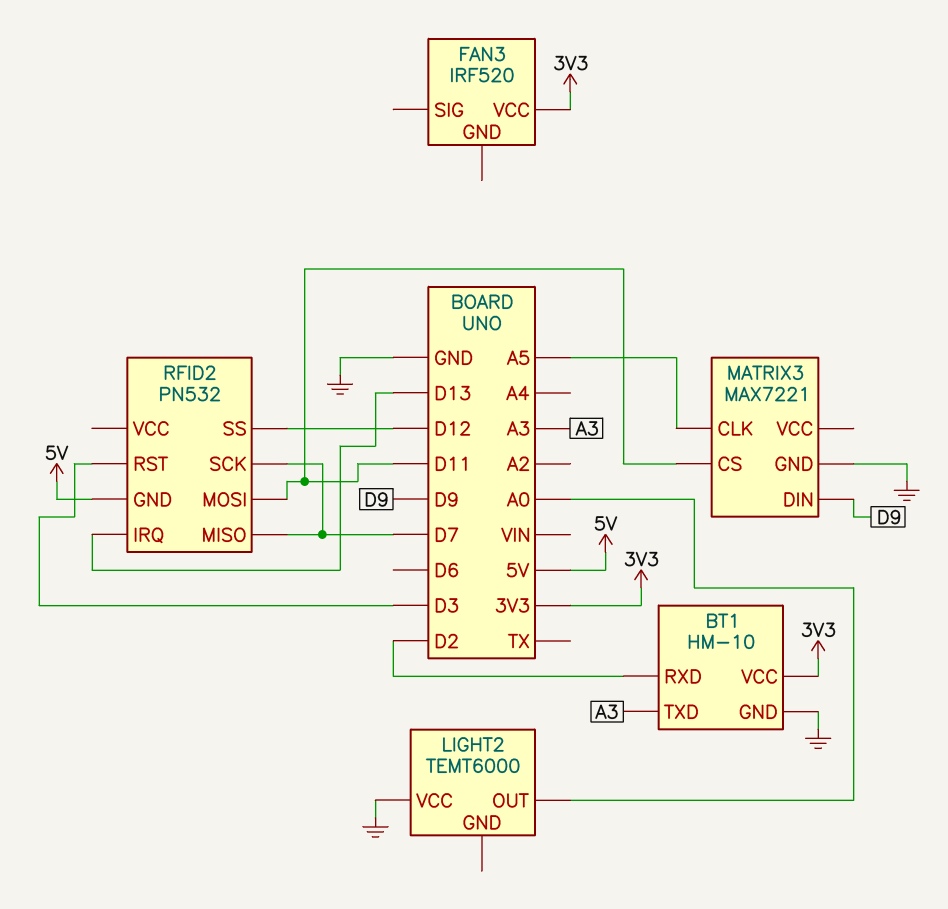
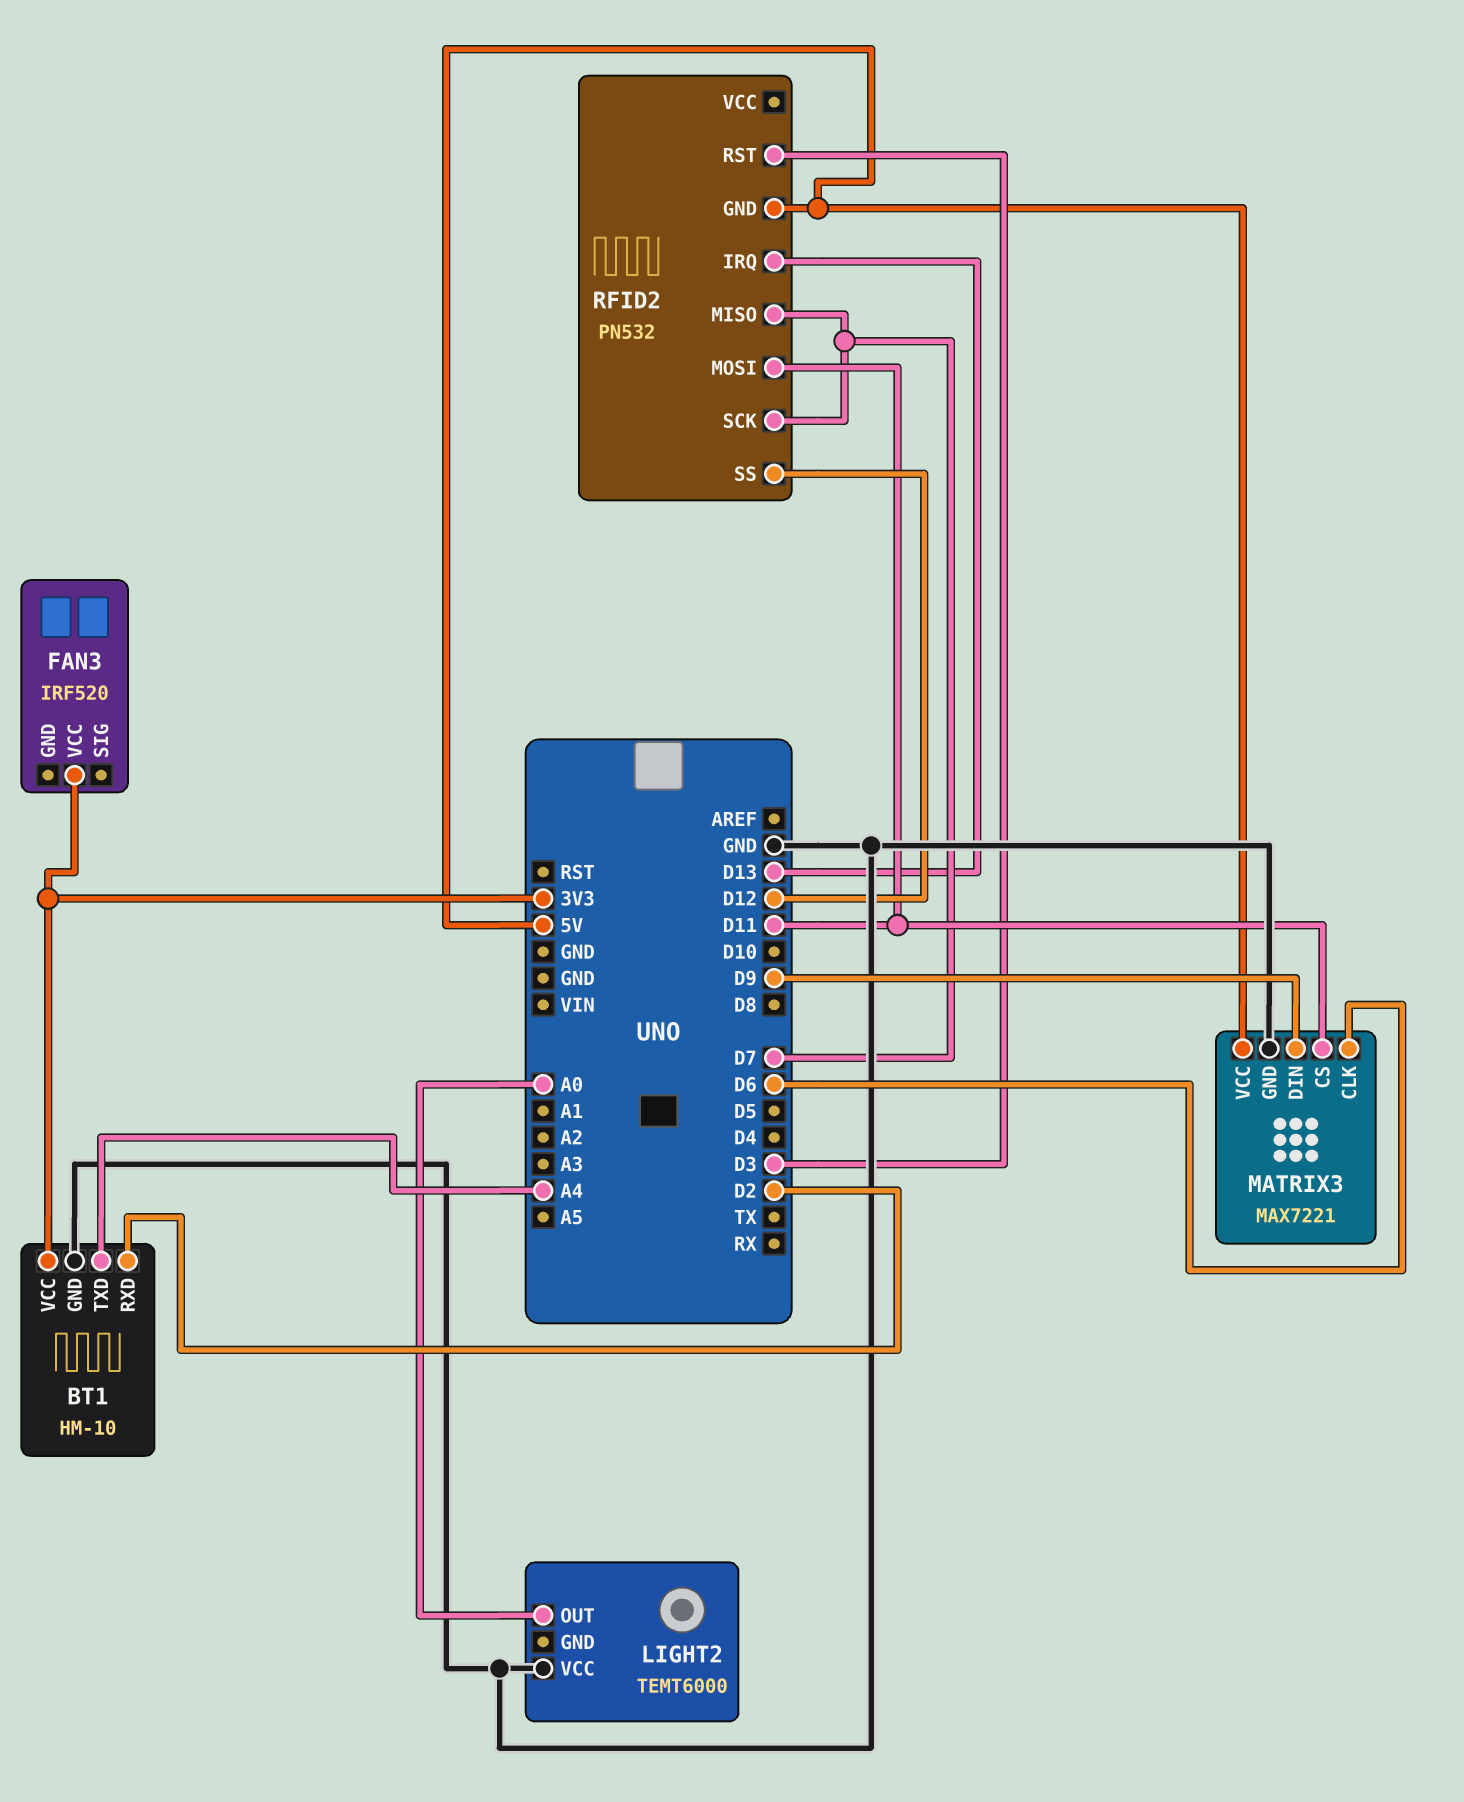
BT1 pin TXD: A3 -> A4
MATRIX3 pin CLK: A5 -> D6
MATRIX3 pin VCC: none -> 5V

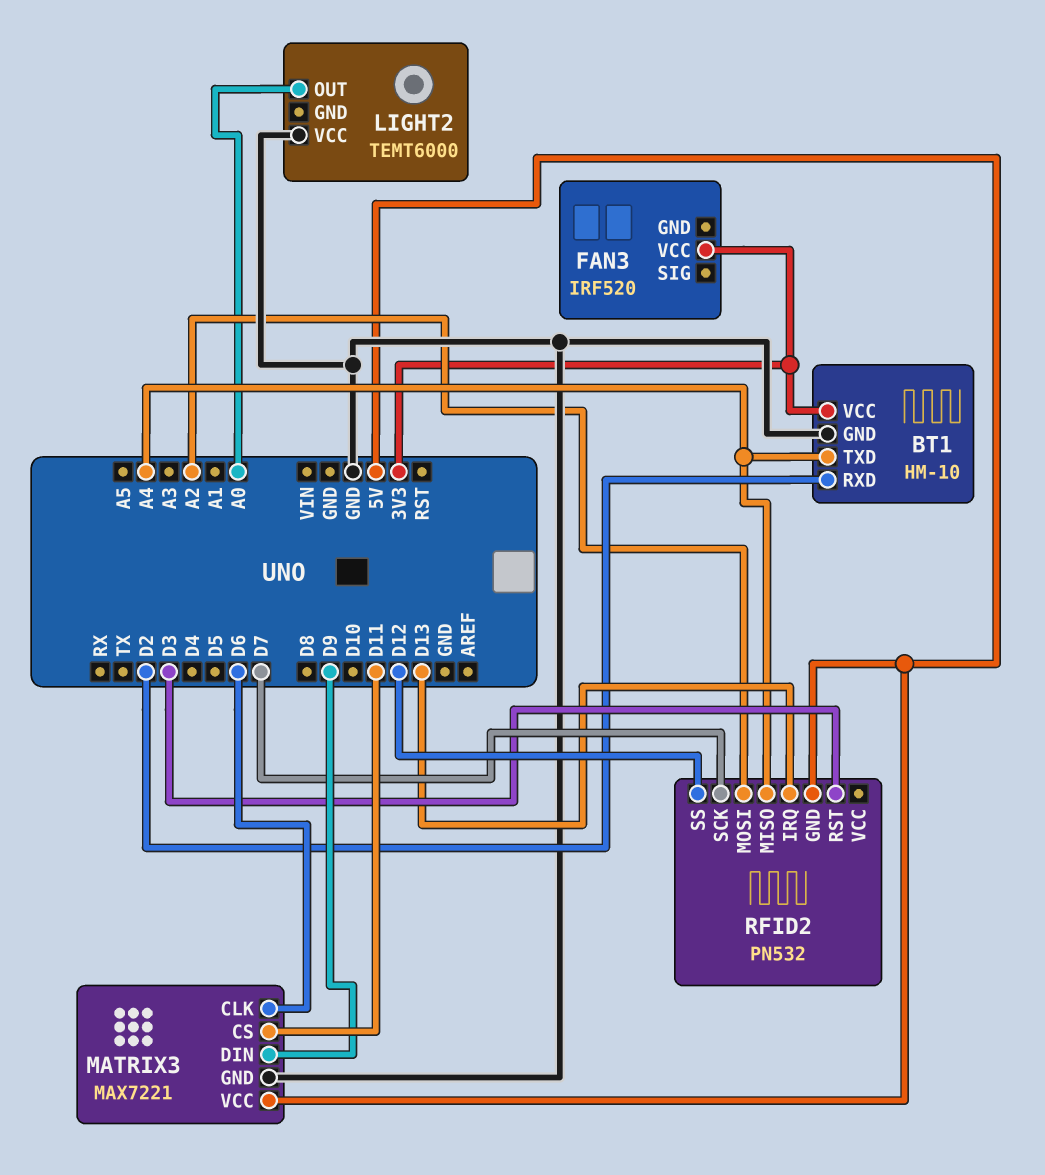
RFID2 pin MISO: D7 -> A4
RFID2 pin MOSI: D11 -> A2

